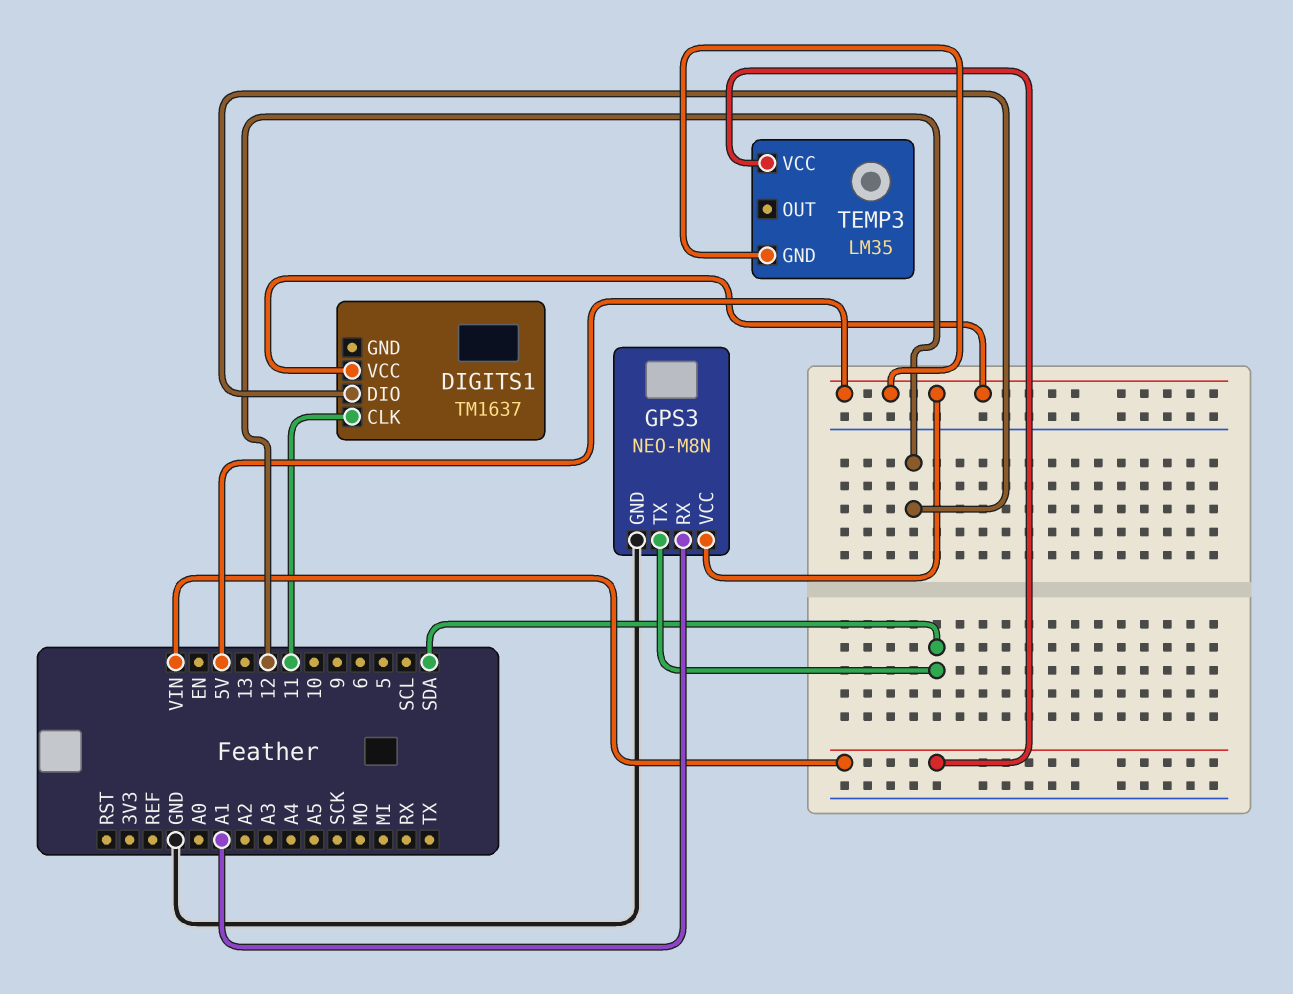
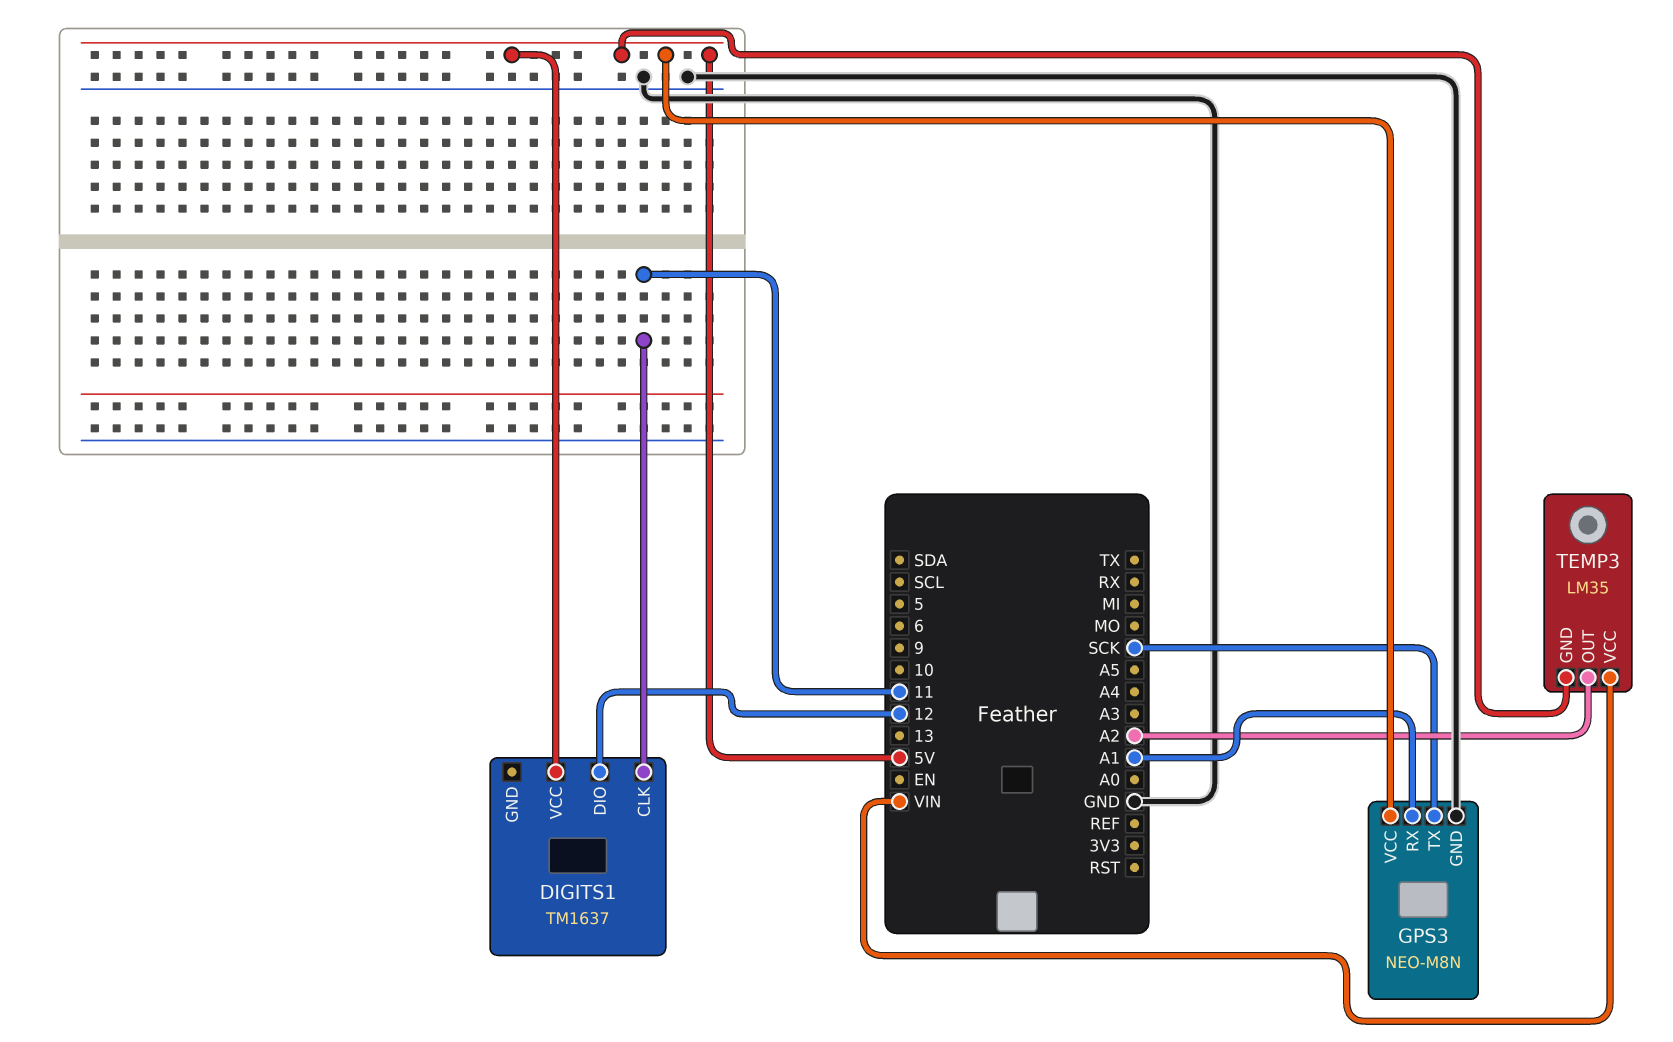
GPS3 pin TX: SDA -> SCK
TEMP3 pin OUT: none -> A2

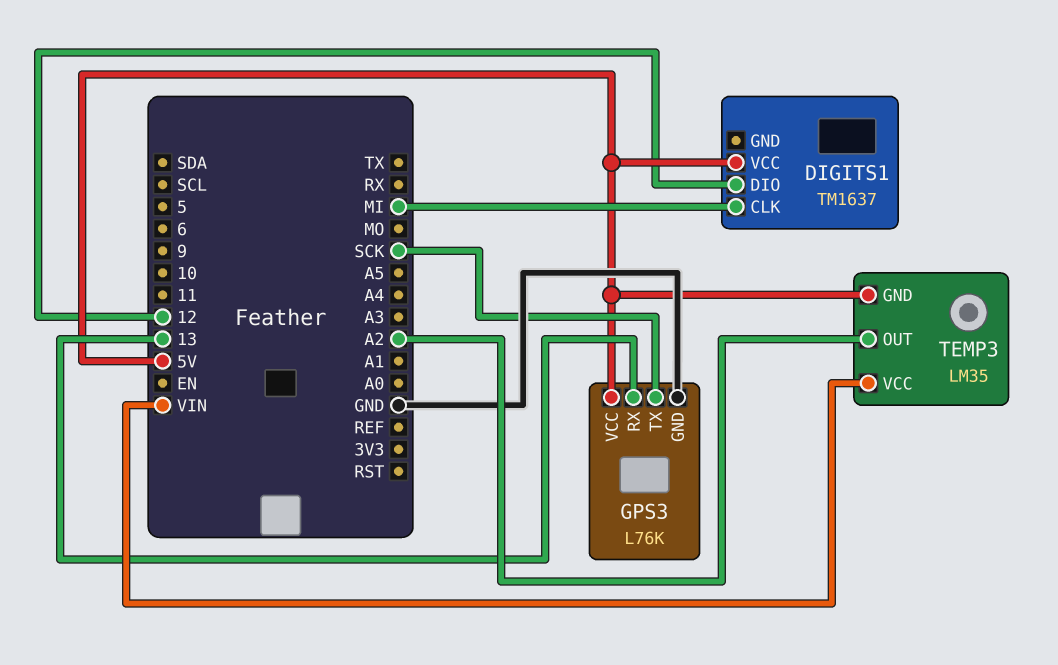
DIGITS1 pin CLK: 11 -> MI
GPS3: NEO-M8N -> L76K
GPS3 pin RX: A1 -> 13

